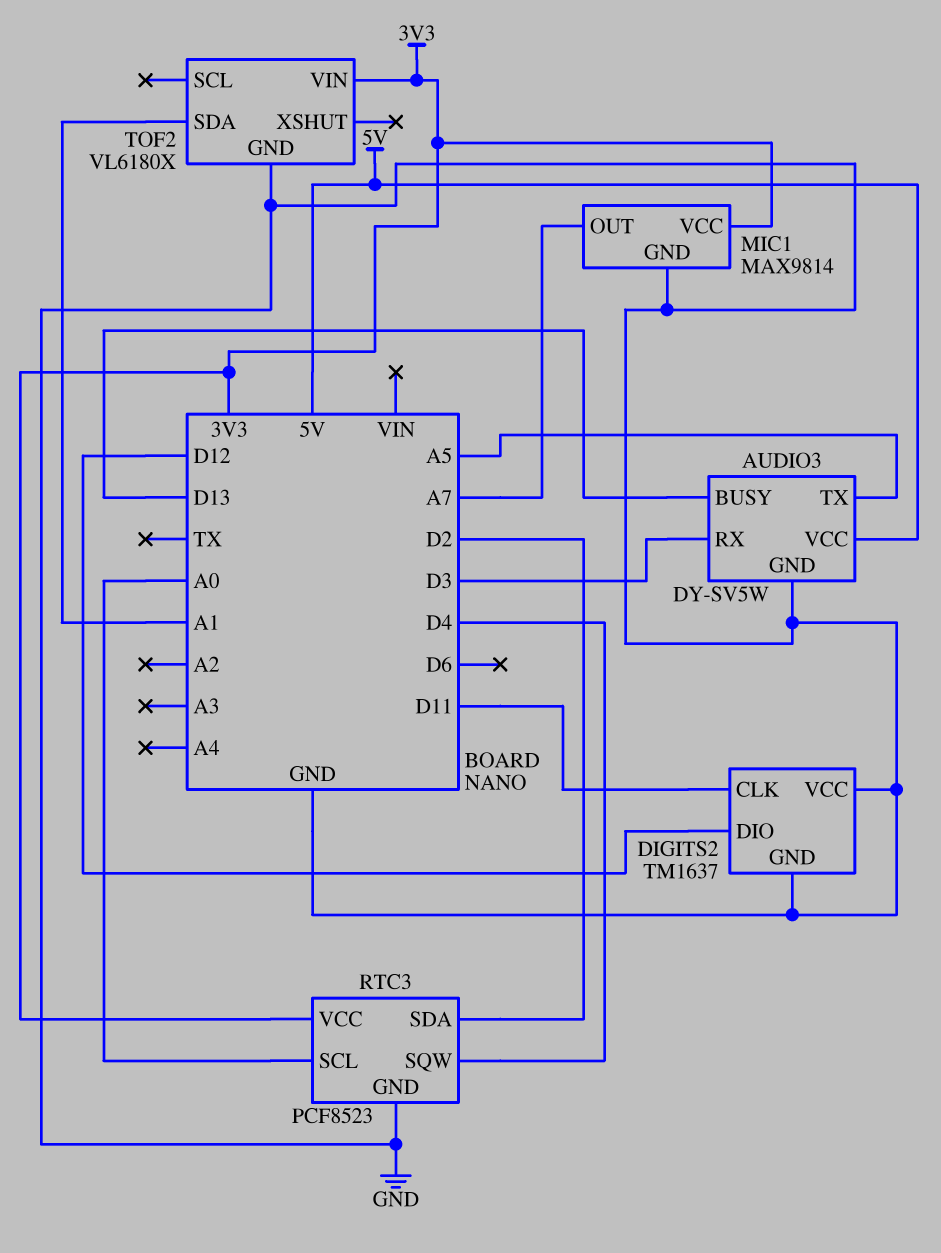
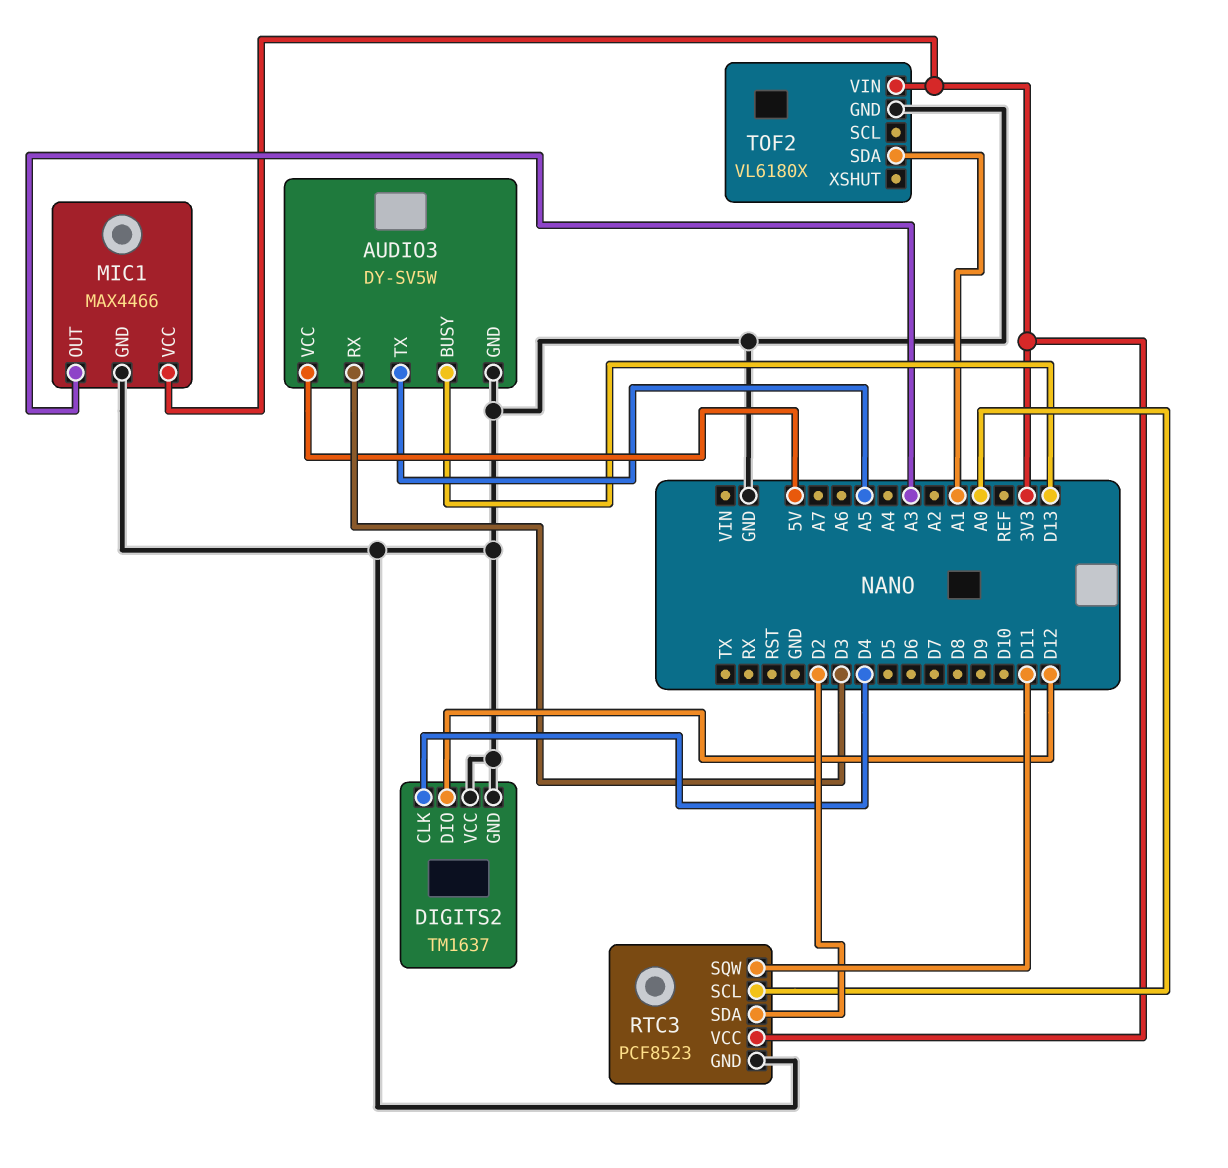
DIGITS2 pin CLK: D11 -> D4
MIC1: MAX9814 -> MAX4466
MIC1 pin OUT: A7 -> A3
RTC3 pin SQW: D4 -> D11

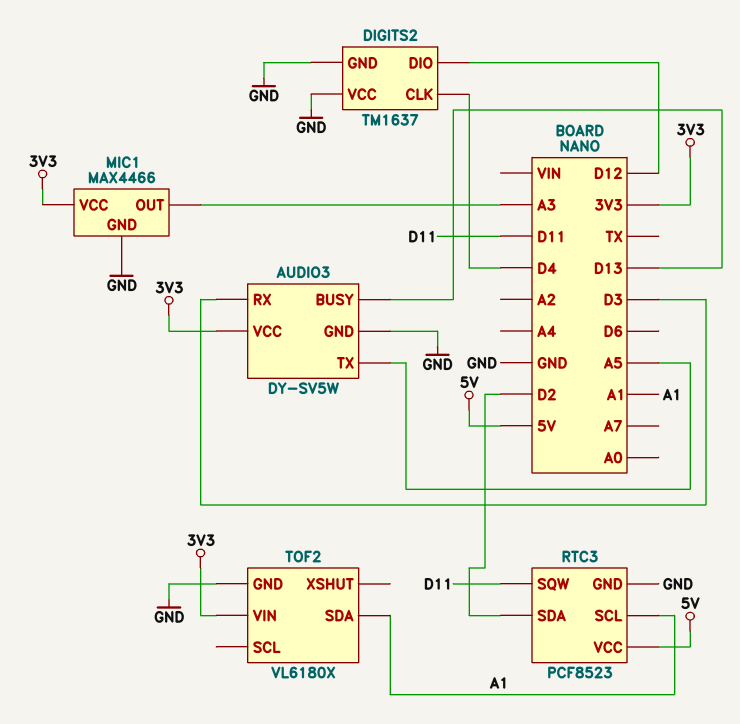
AUDIO3 pin VCC: 5V -> 3V3
RTC3 pin SCL: A0 -> A1
RTC3 pin VCC: 3V3 -> 5V

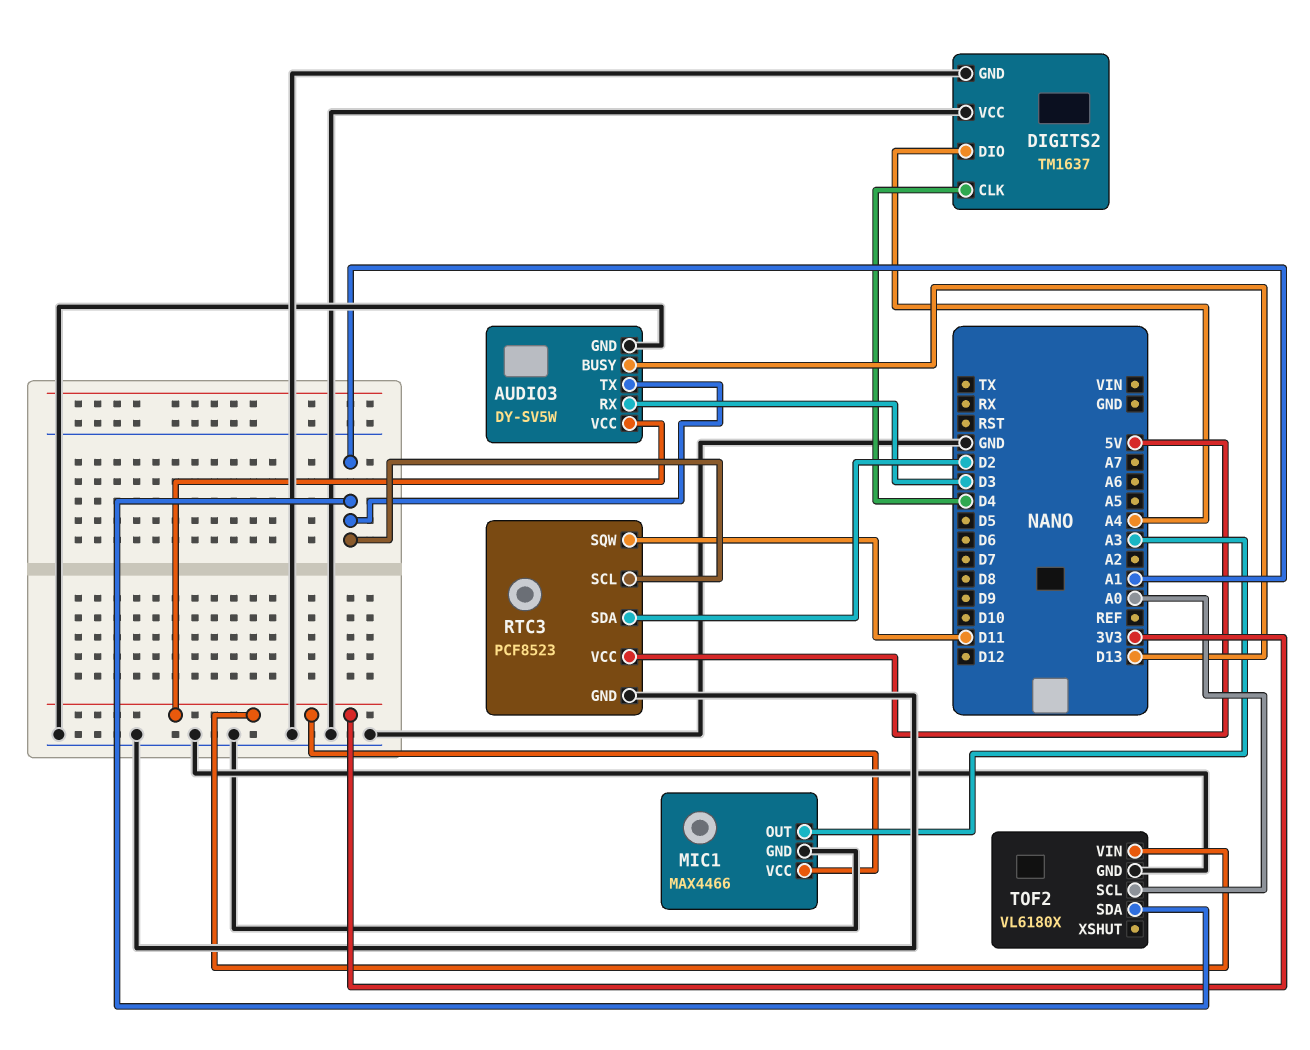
AUDIO3 pin TX: A5 -> A1
DIGITS2 pin DIO: D12 -> A4
TOF2 pin SCL: none -> A0

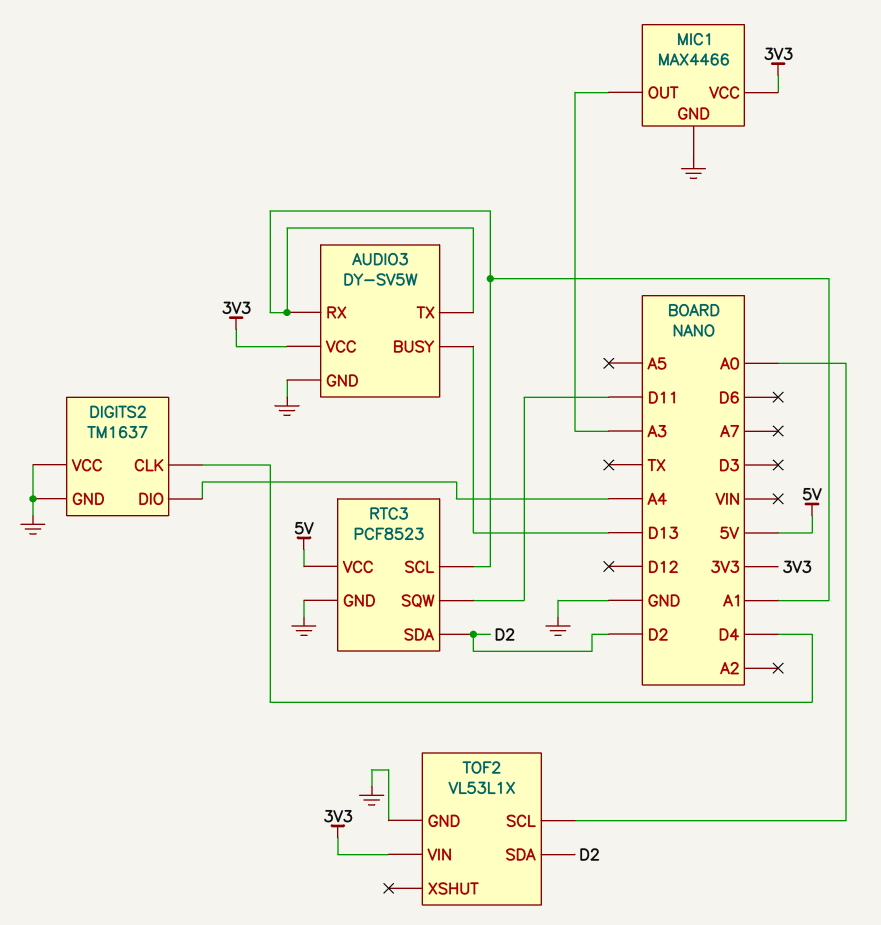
AUDIO3 pin RX: D3 -> A1
TOF2: VL6180X -> VL53L1X
TOF2 pin SDA: A1 -> D2

